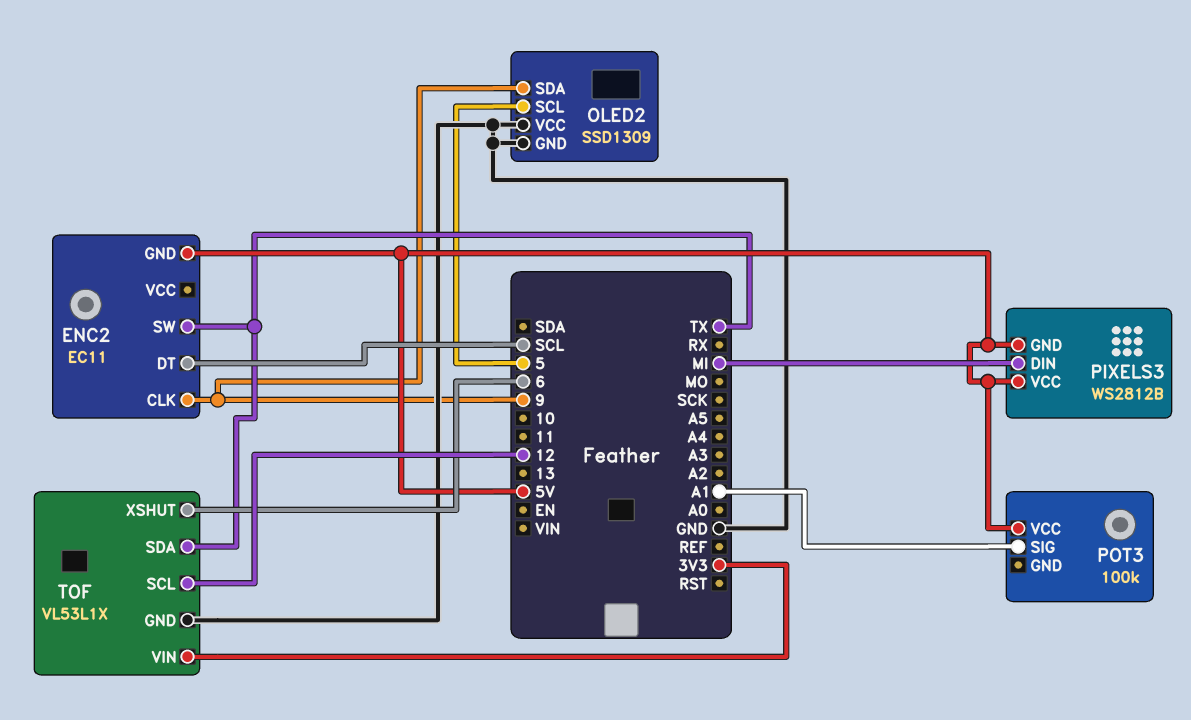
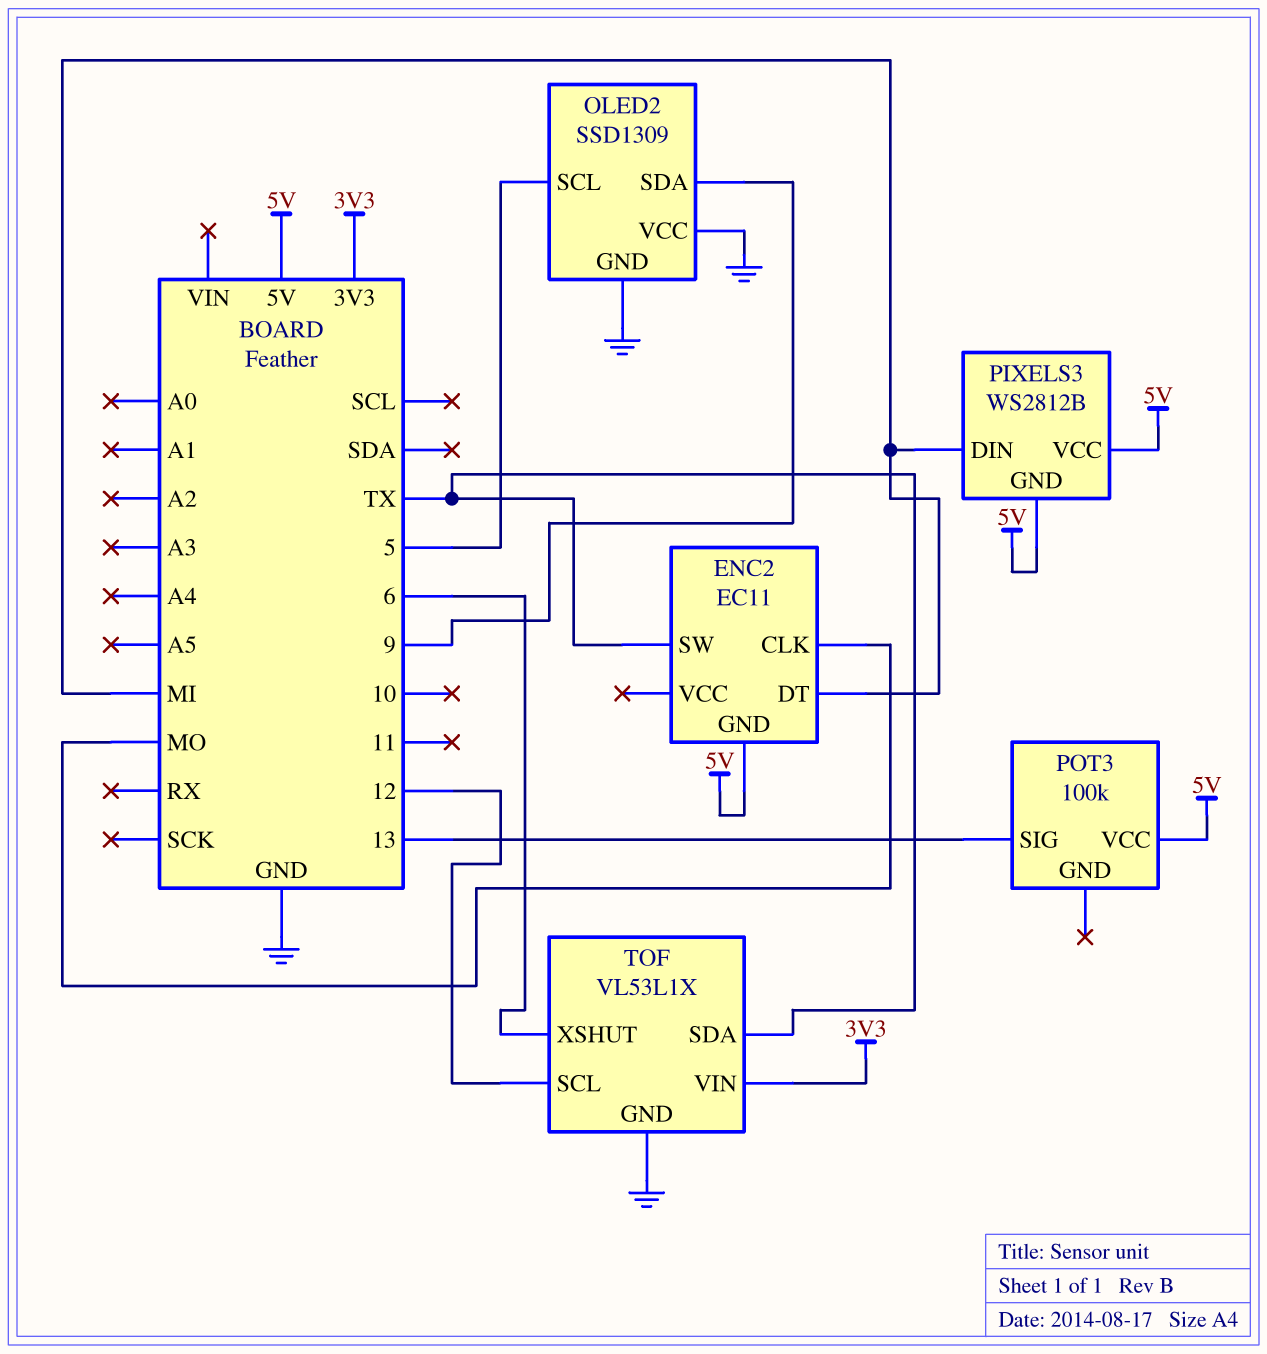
ENC2 pin CLK: 9 -> MO
ENC2 pin DT: SCL -> MI
POT3 pin SIG: A1 -> 13

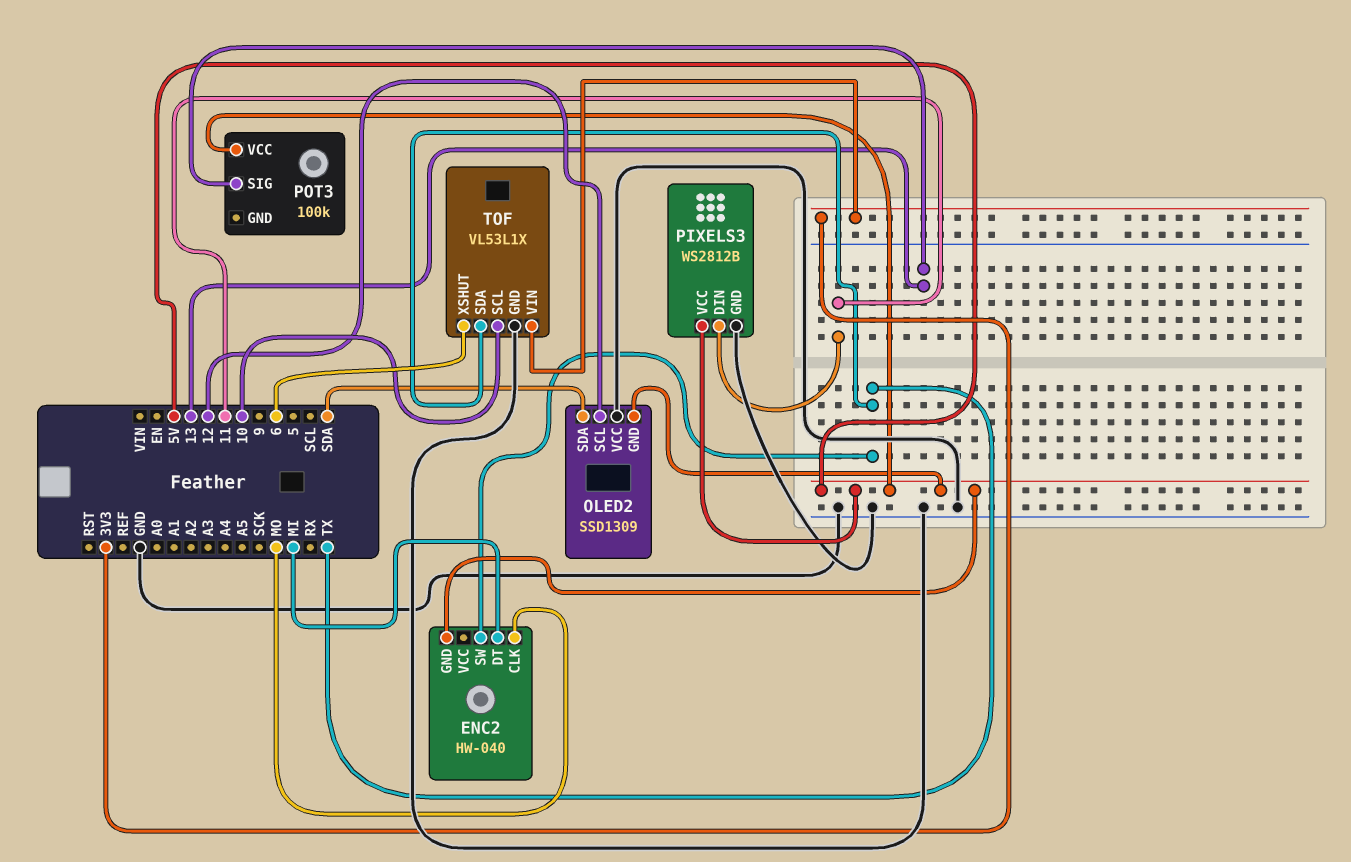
ENC2: EC11 -> HW-040
OLED2 pin GND: GND -> 5V
OLED2 pin SCL: 5 -> 12
OLED2 pin SDA: 9 -> SDA
PIXELS3 pin DIN: MI -> 11
PIXELS3 pin GND: 5V -> GND
TOF pin SCL: 12 -> 10

